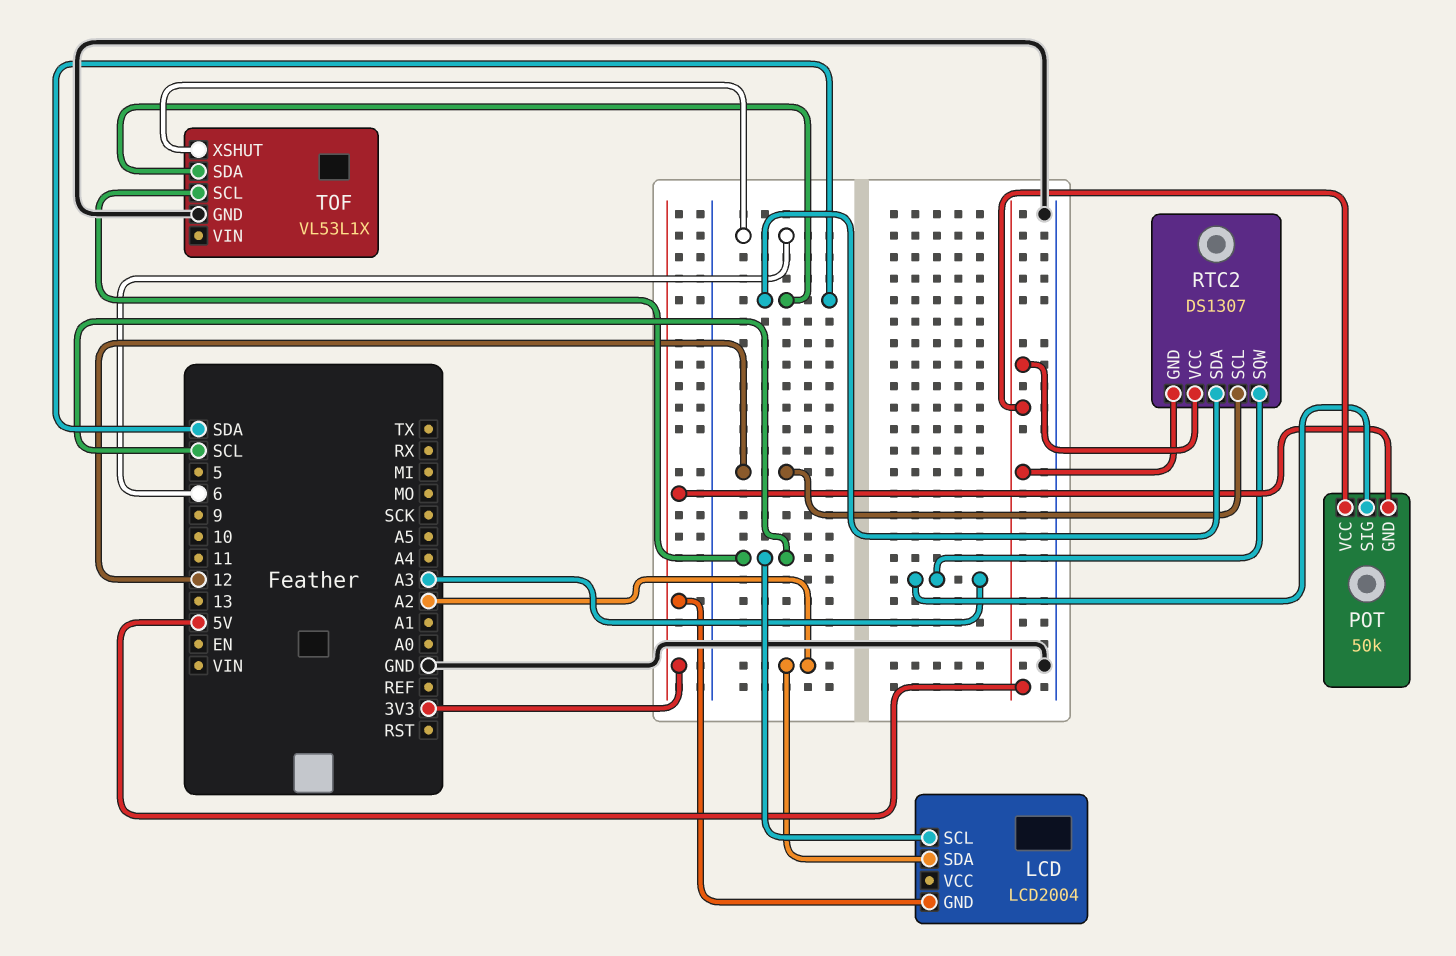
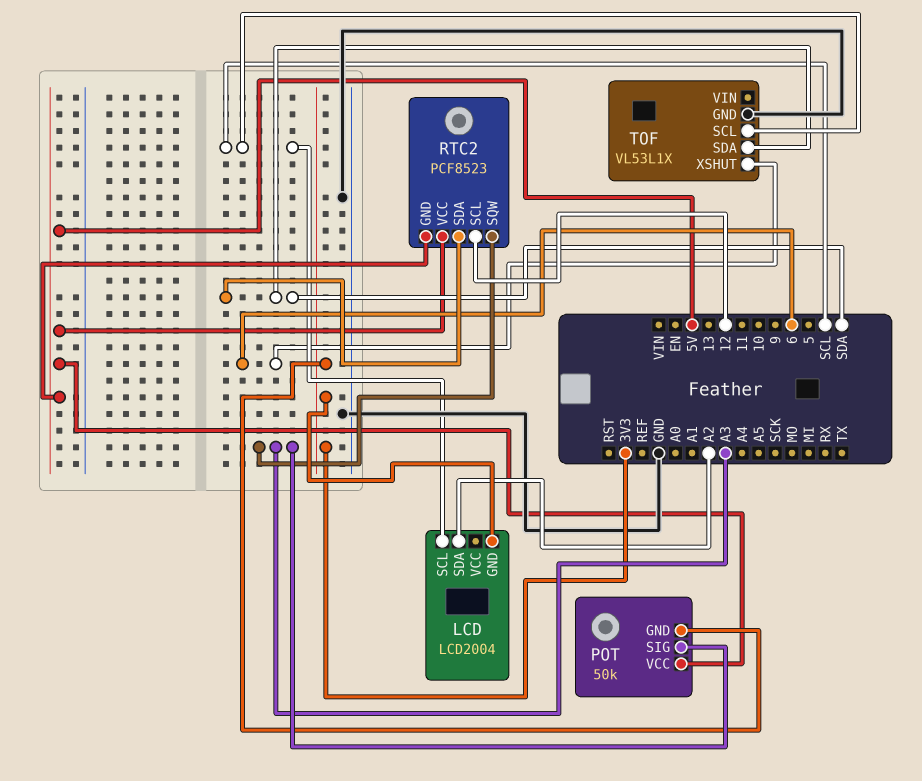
RTC2: DS1307 -> PCF8523

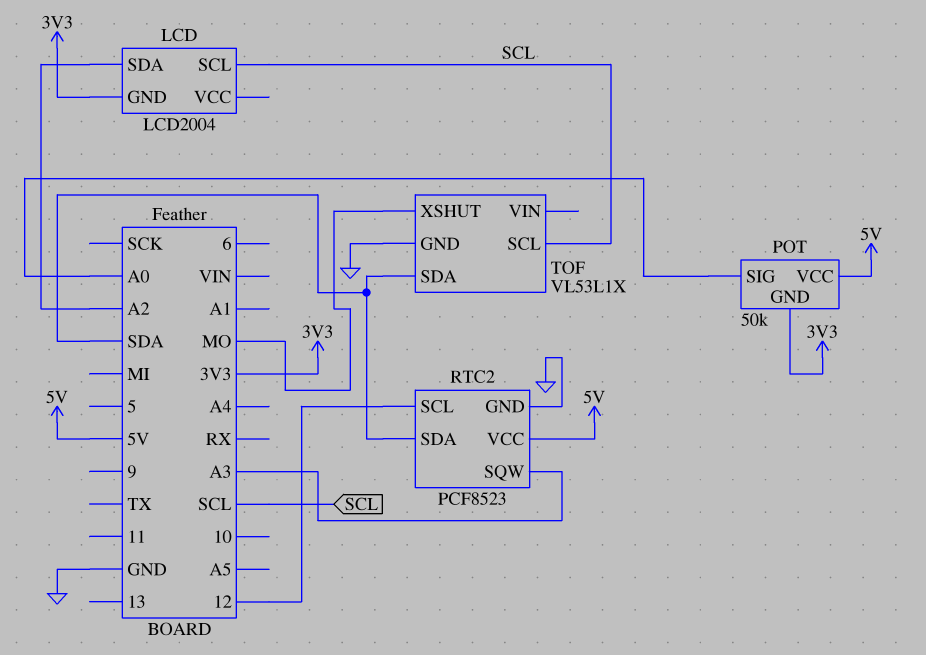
POT pin SIG: A3 -> A0
RTC2 pin GND: 5V -> GND
TOF pin XSHUT: 6 -> MO

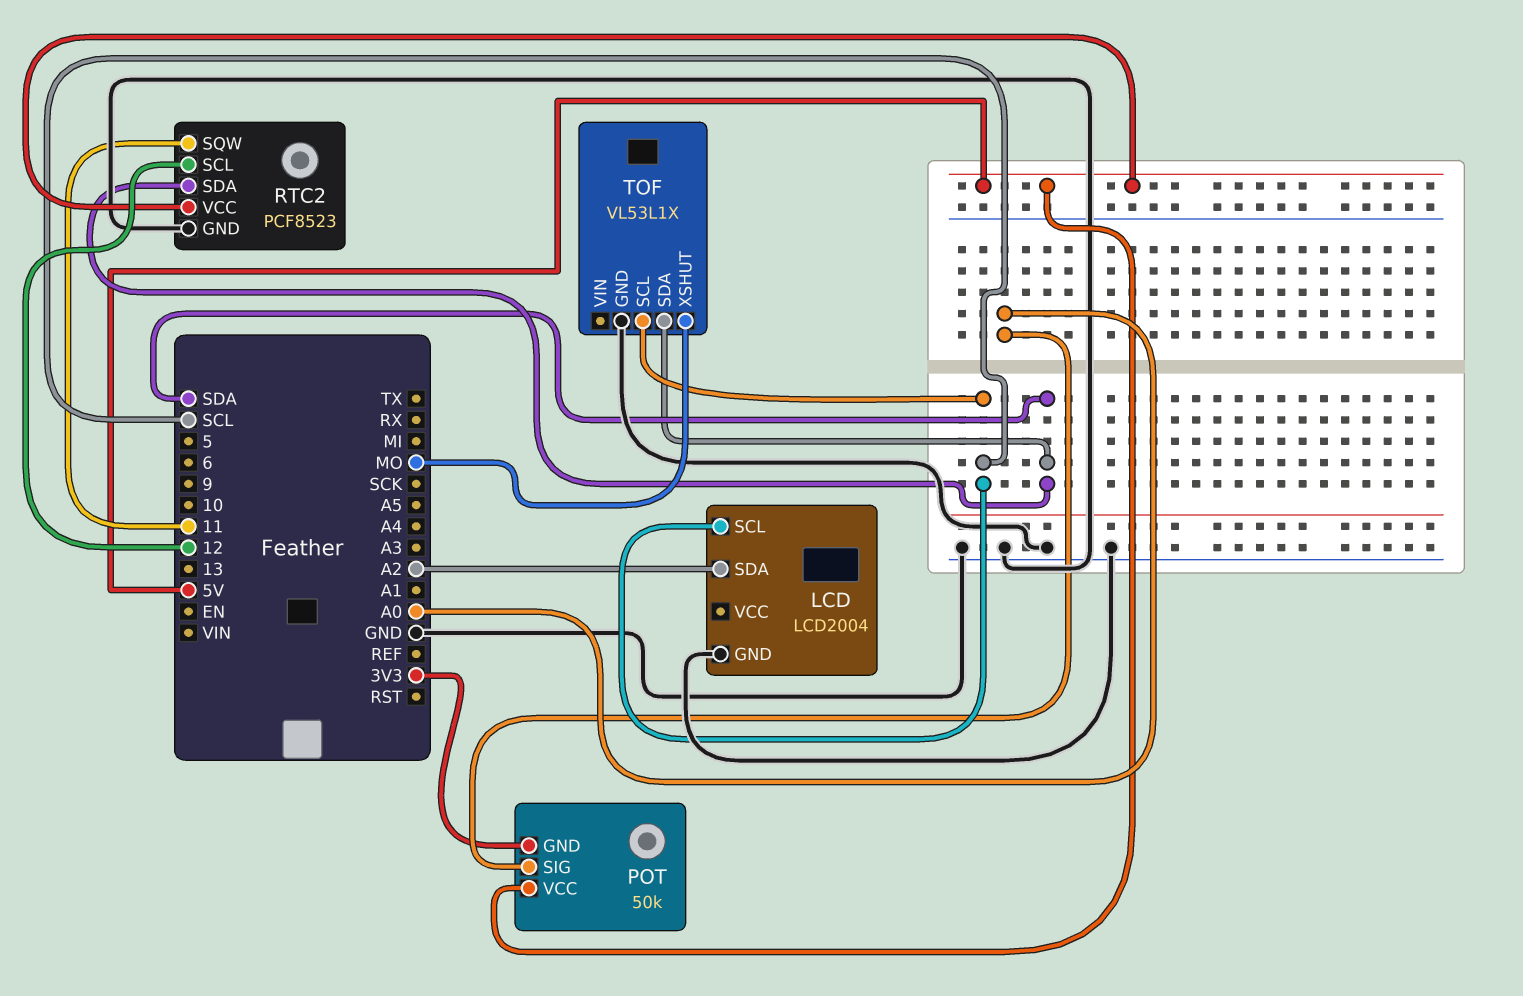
LCD pin GND: 3V3 -> GND
RTC2 pin SQW: A3 -> 11

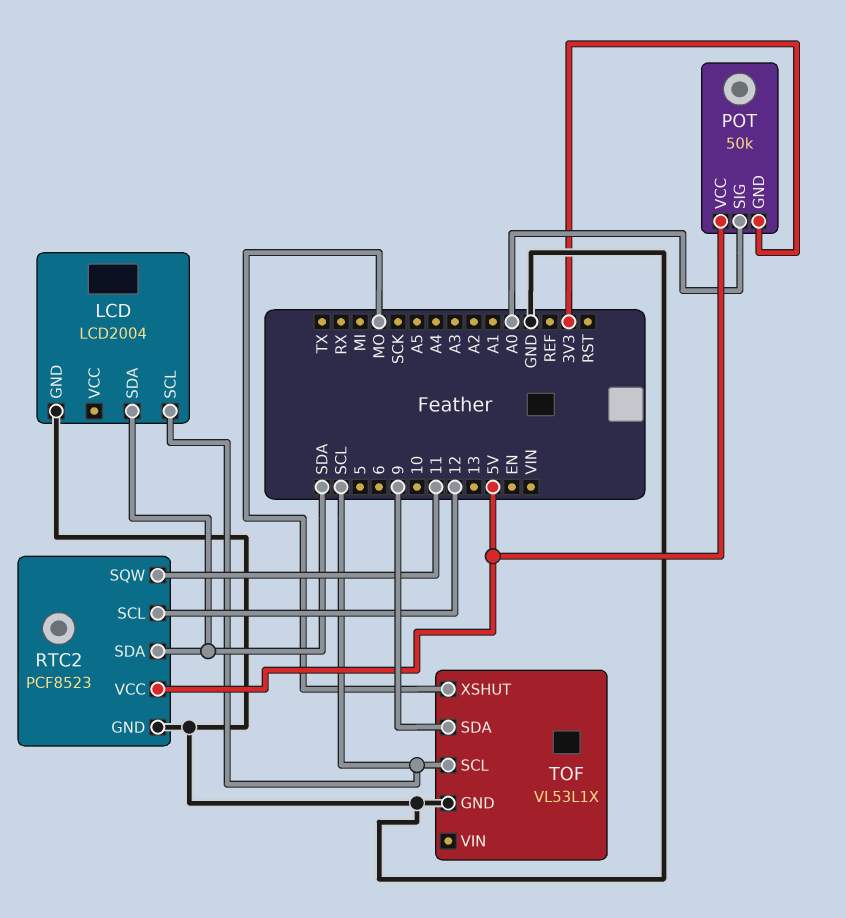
LCD pin SDA: A2 -> SDA
TOF pin SDA: SDA -> 9

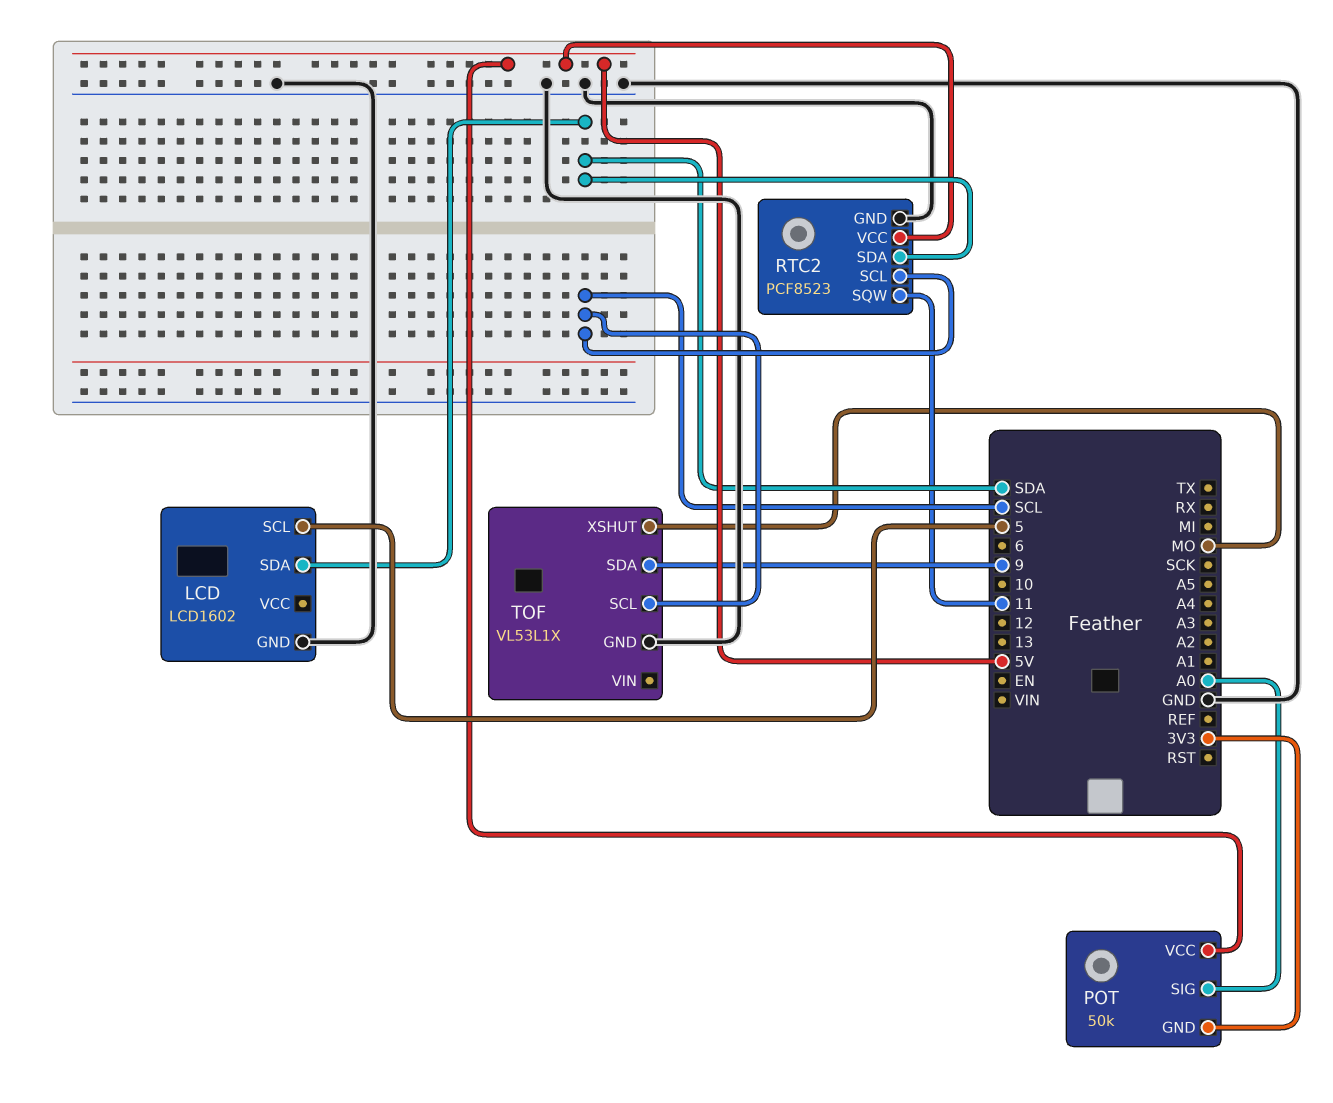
LCD: LCD2004 -> LCD1602
LCD pin SCL: SCL -> 5
RTC2 pin SCL: 12 -> SCL

